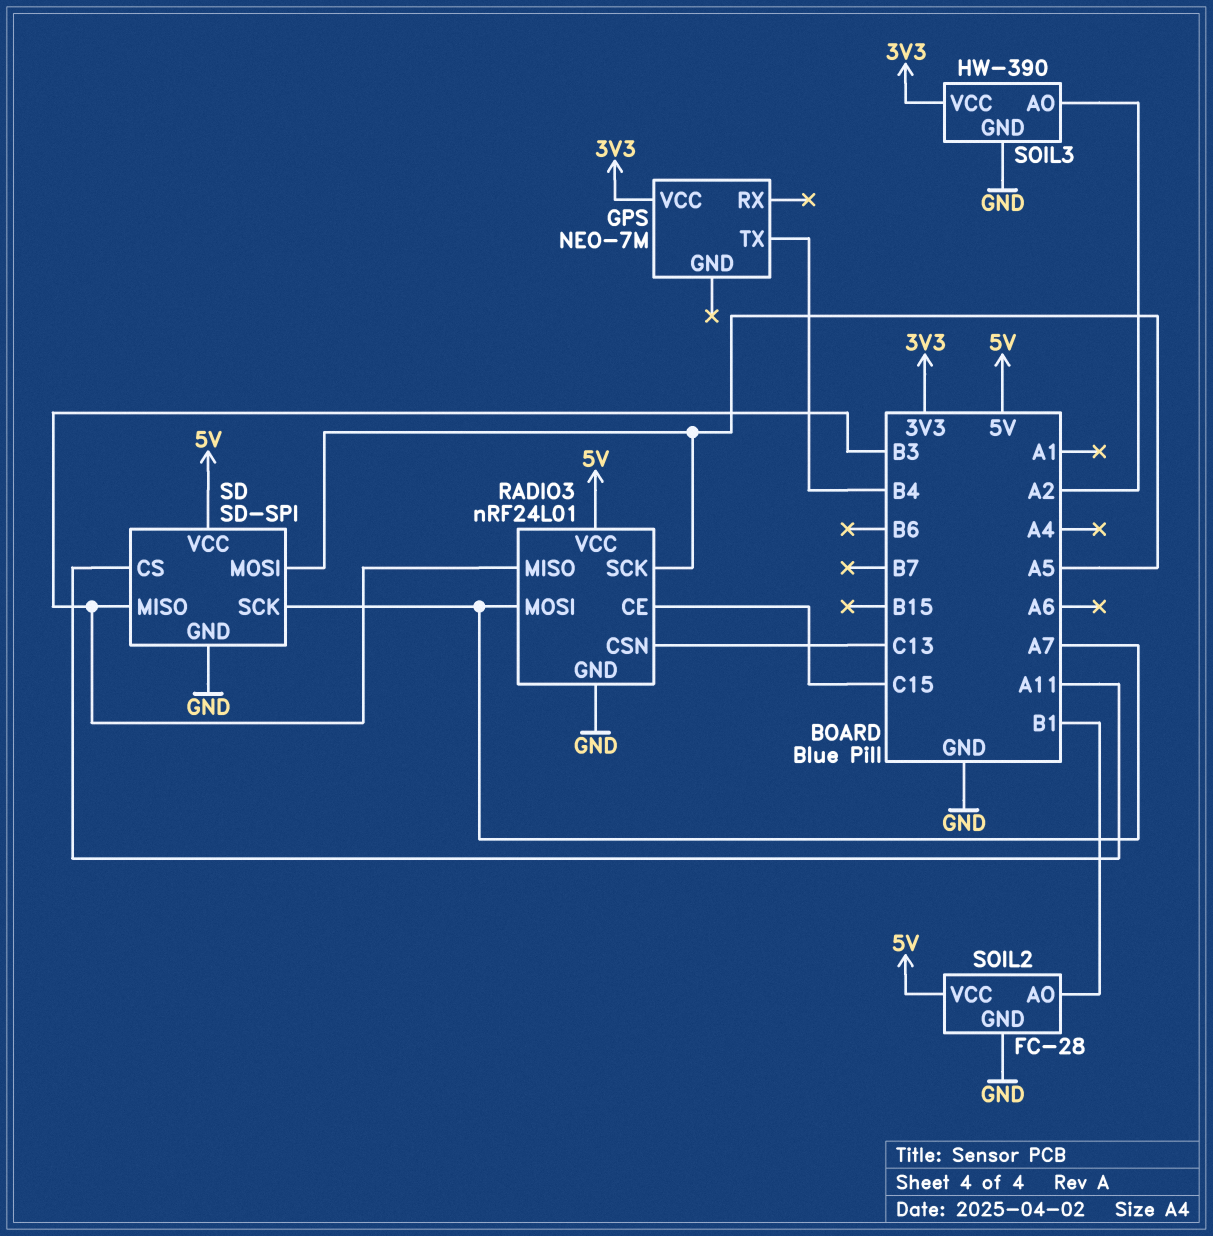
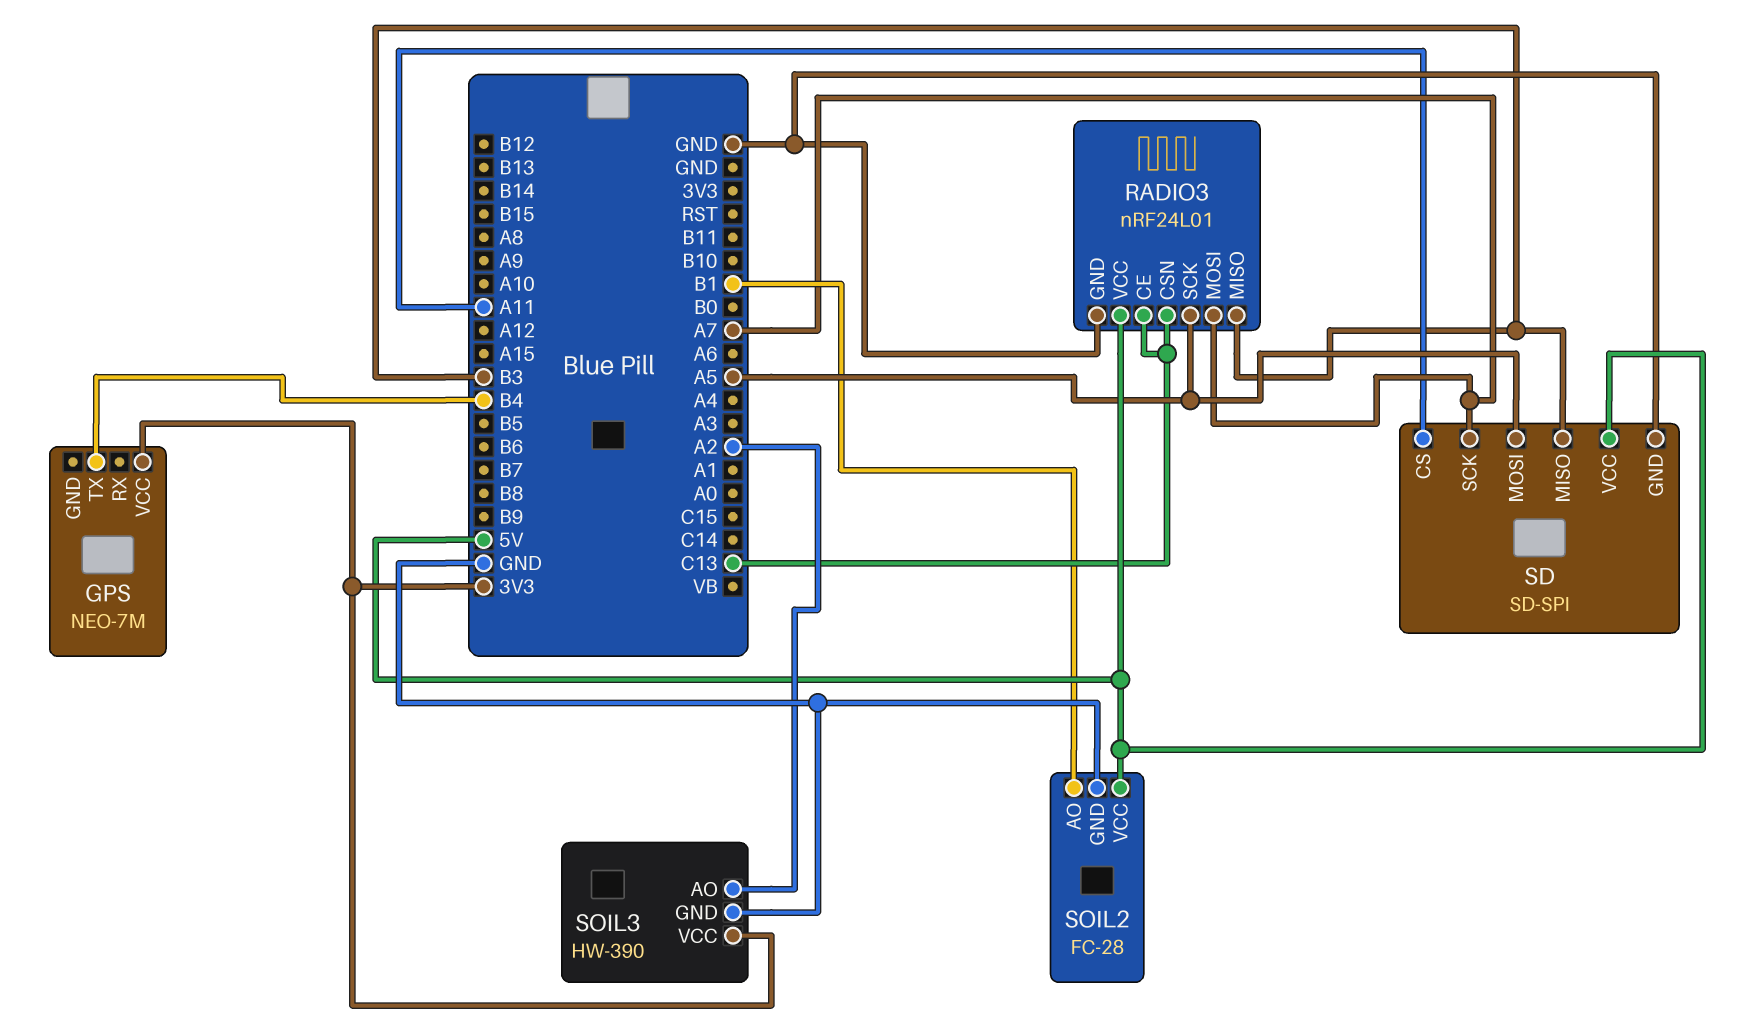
RADIO3 pin CE: C15 -> C13

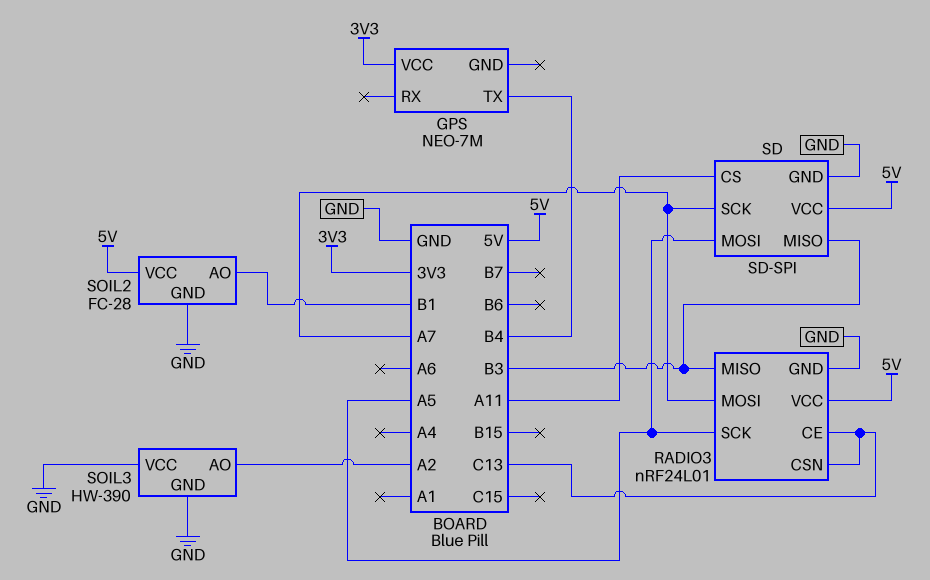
SOIL3 pin VCC: 3V3 -> GND

